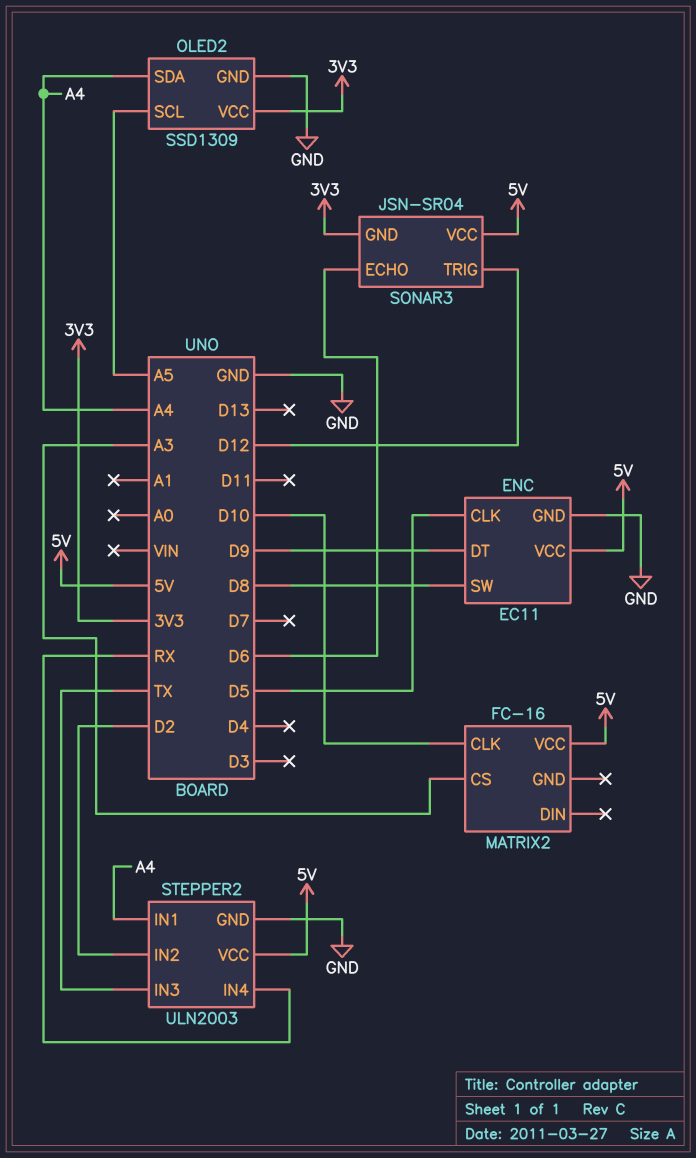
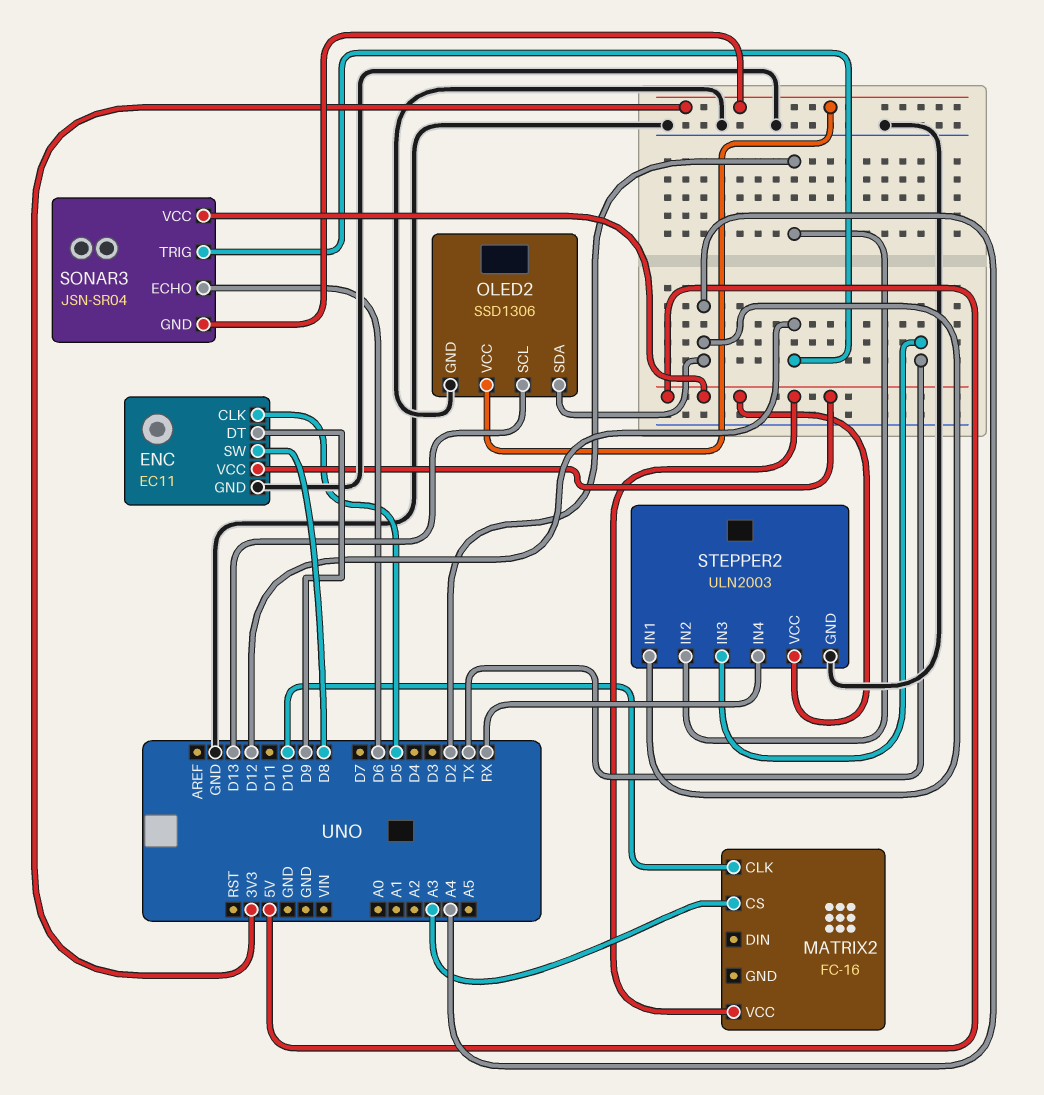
OLED2: SSD1309 -> SSD1306
OLED2 pin SCL: A5 -> D13

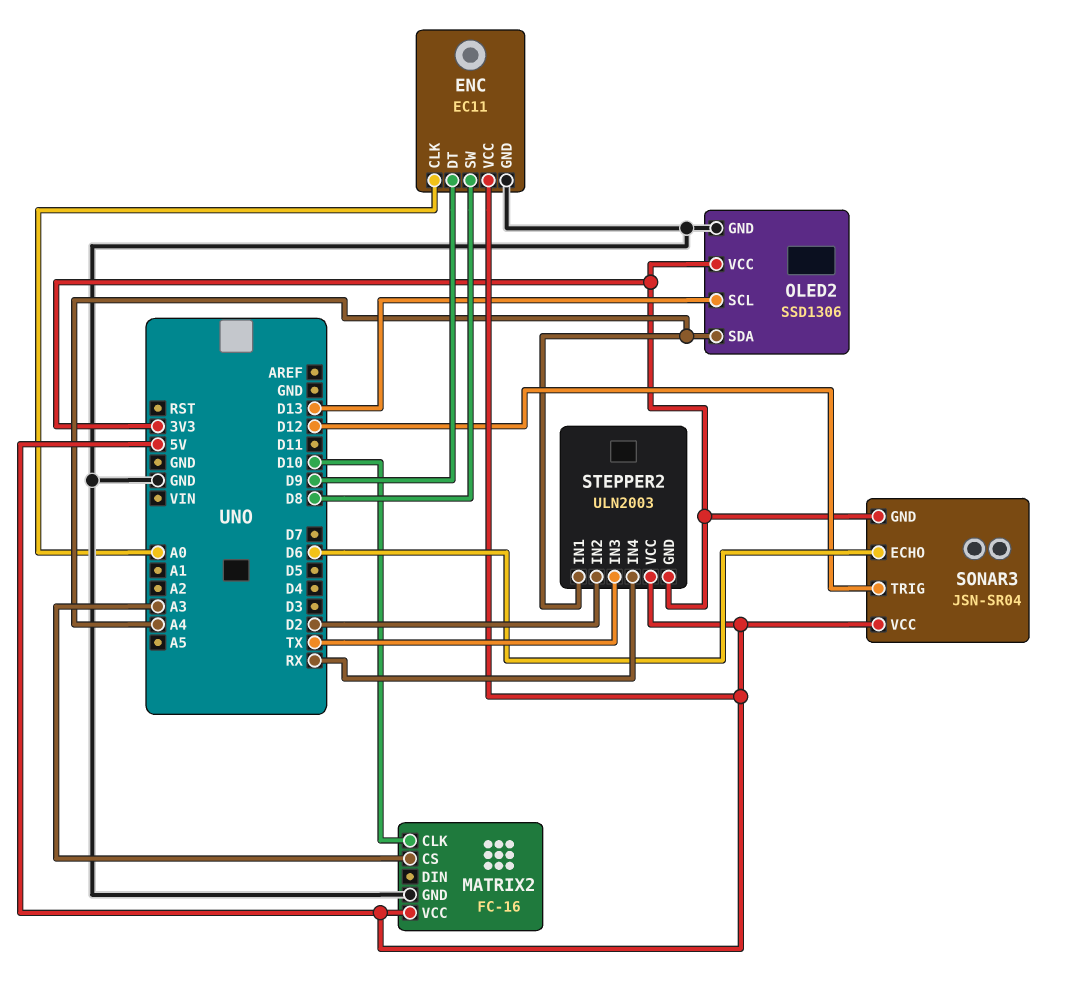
ENC pin CLK: D5 -> A0
MATRIX2 pin GND: none -> GND
STEPPER2 pin GND: GND -> 3V3

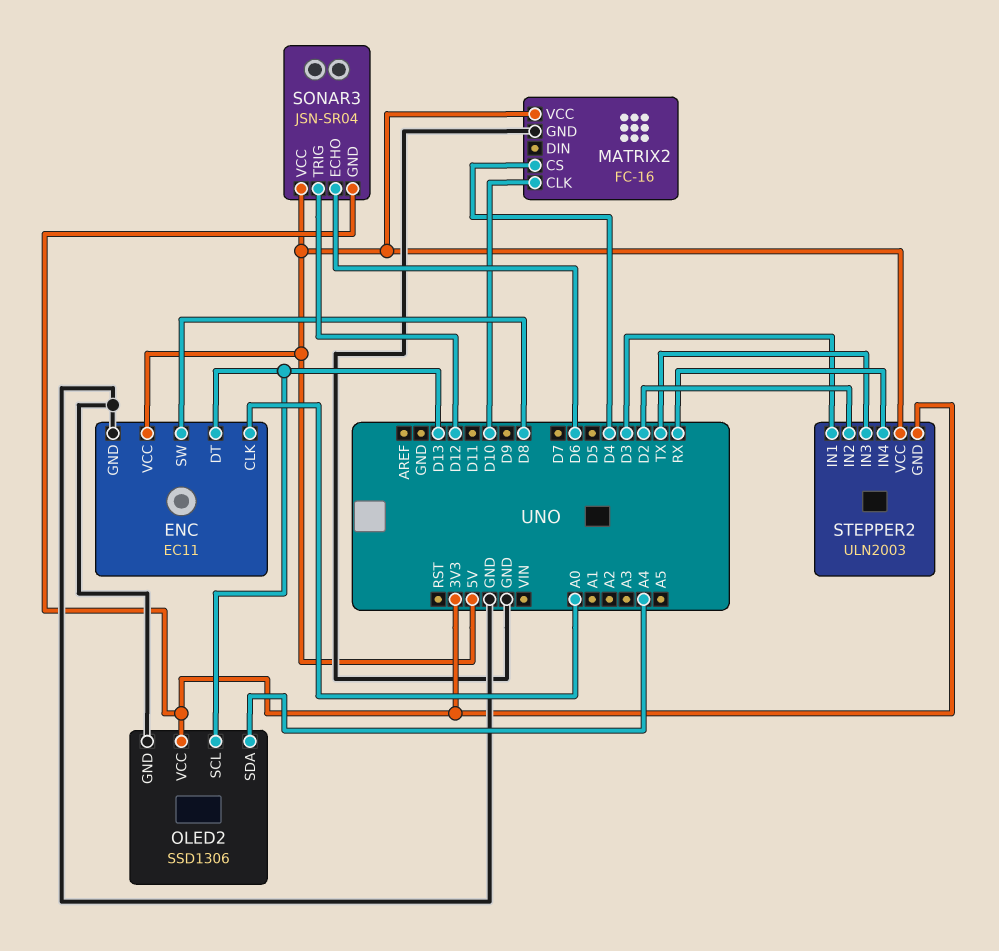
ENC pin DT: D9 -> D13
MATRIX2 pin CS: A3 -> D4
STEPPER2 pin IN1: A4 -> D3

